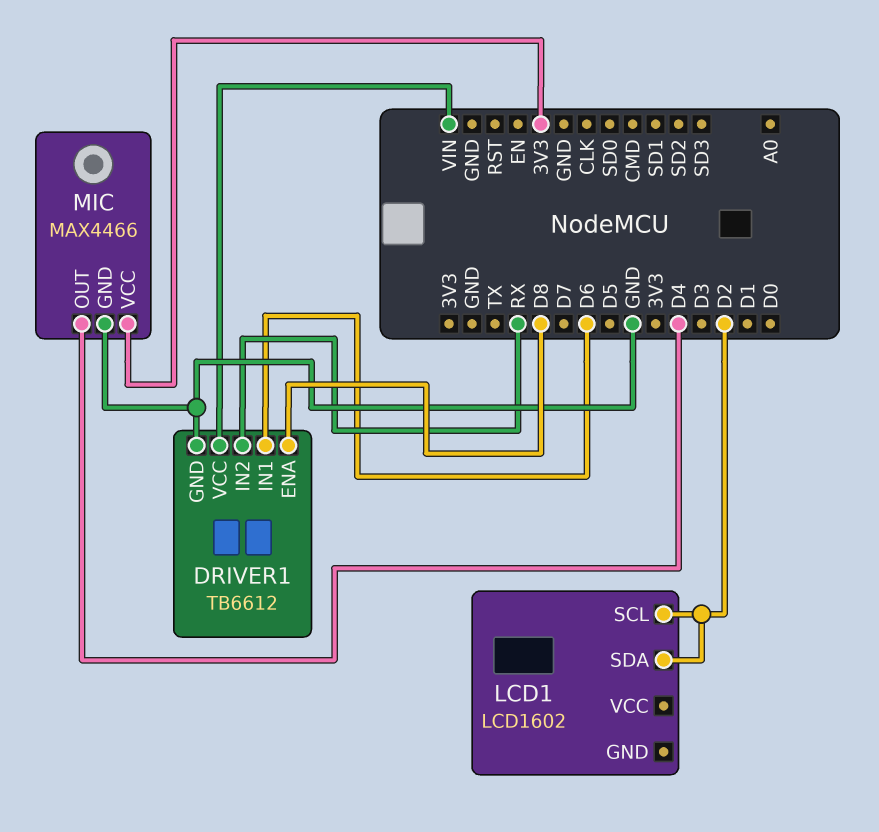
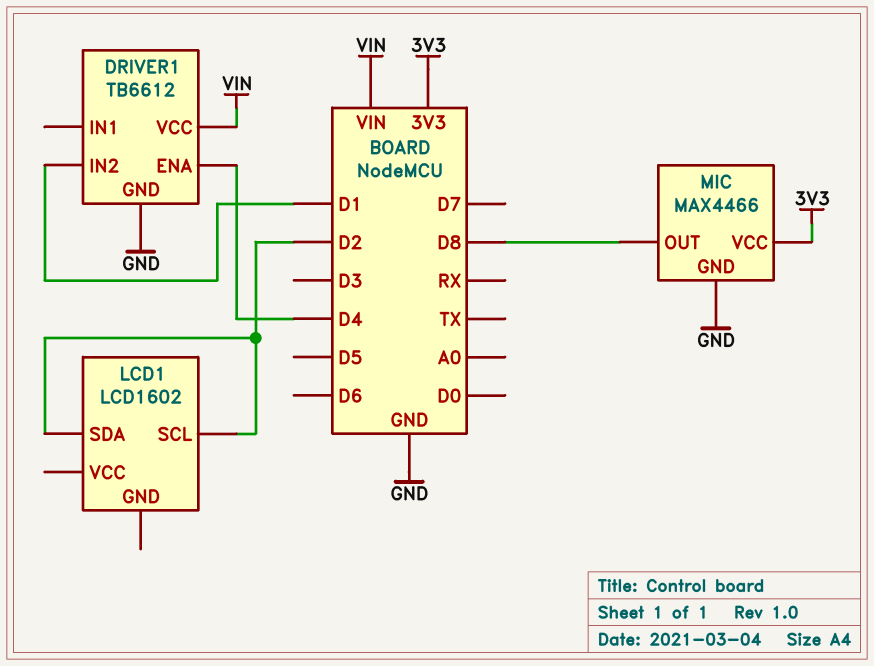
DRIVER1 pin ENA: D8 -> D4
DRIVER1 pin IN1: D6 -> none
DRIVER1 pin IN2: RX -> D1
MIC pin OUT: D4 -> D8

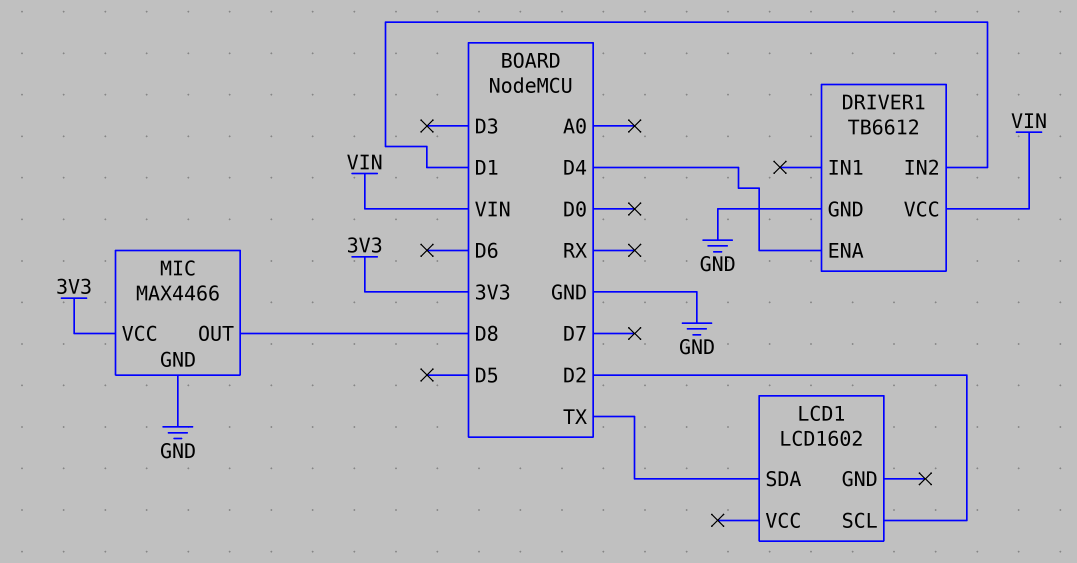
LCD1 pin SDA: D2 -> TX

